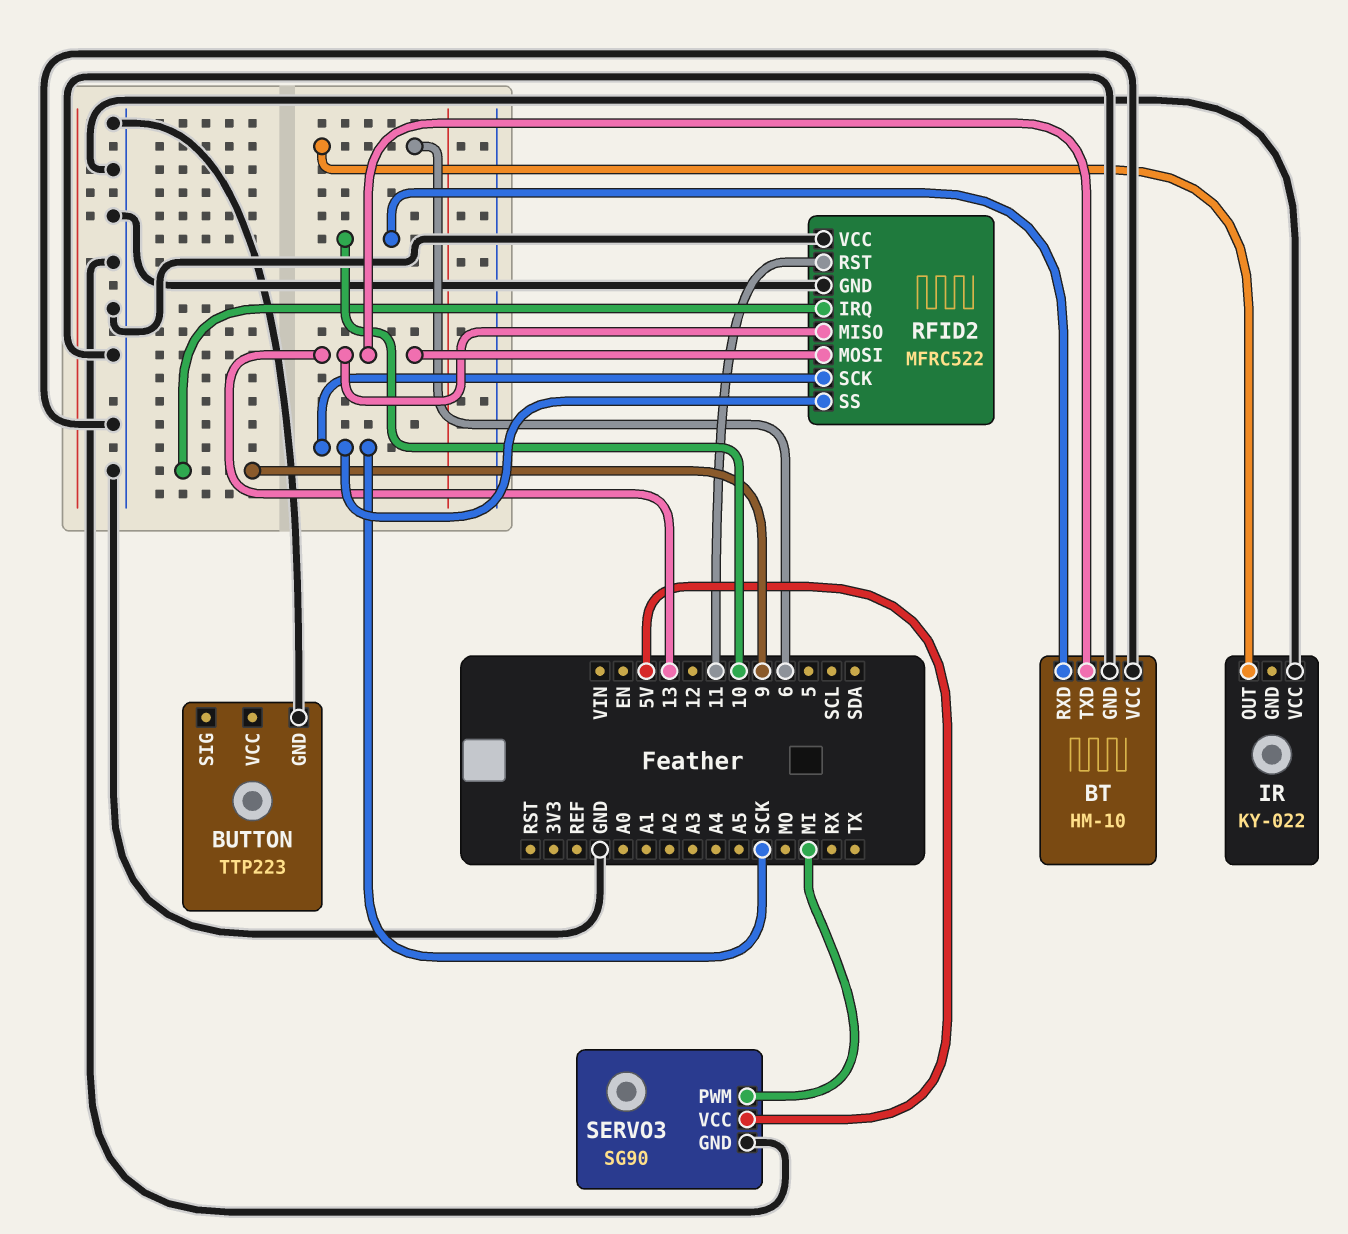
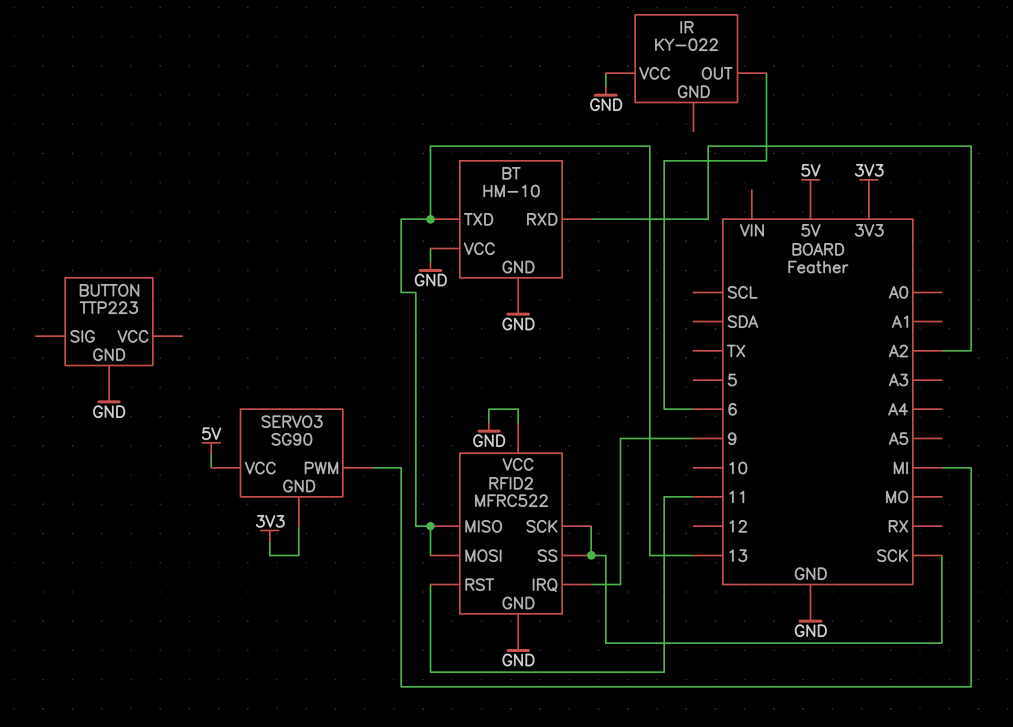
BT pin RXD: 10 -> A2
SERVO3 pin GND: GND -> 3V3

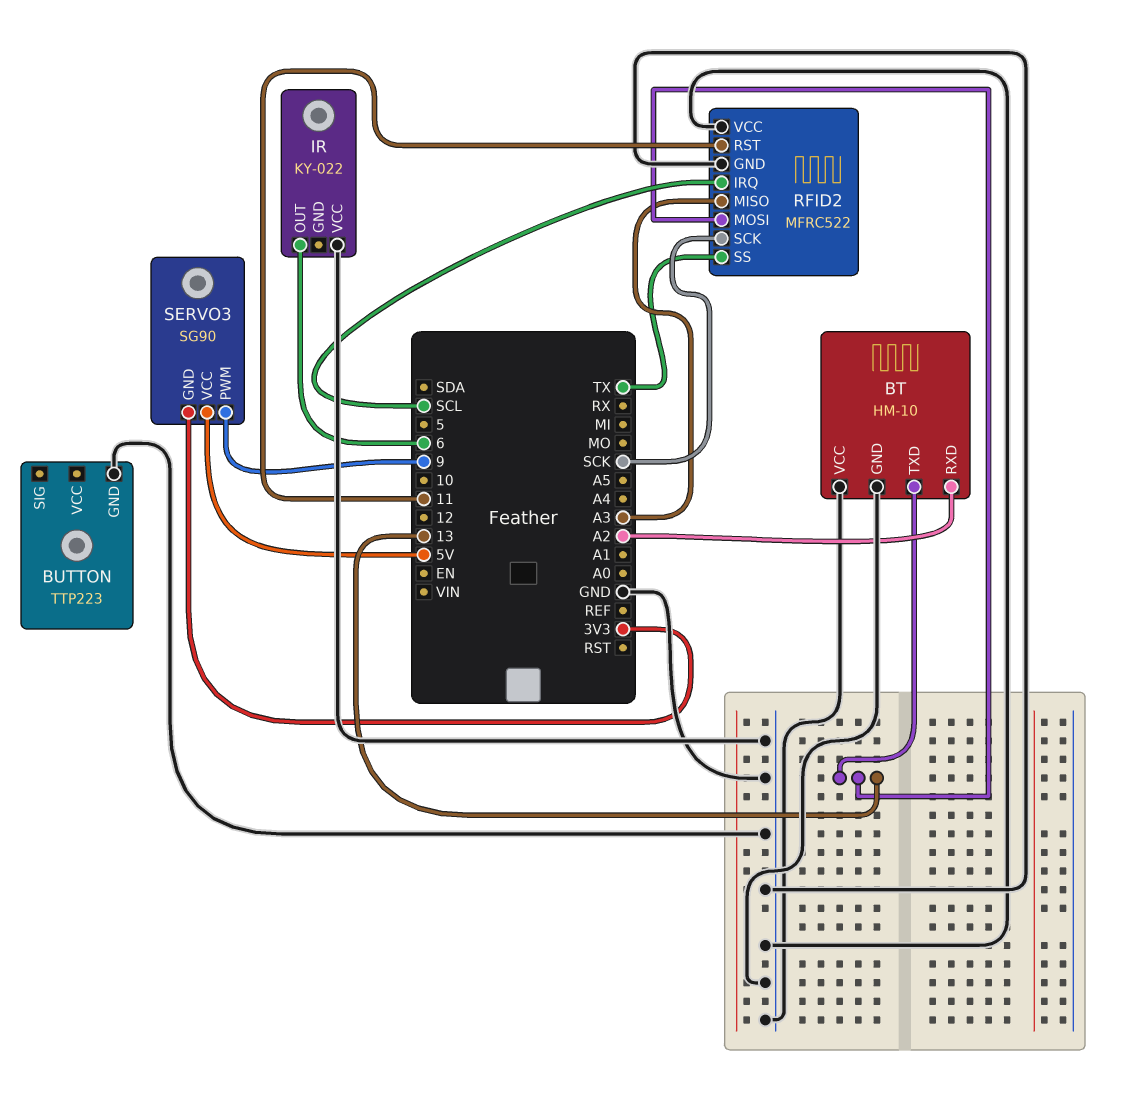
RFID2 pin IRQ: 9 -> SCL
RFID2 pin MISO: 13 -> A3
RFID2 pin SS: SCK -> TX
SERVO3 pin PWM: MI -> 9

